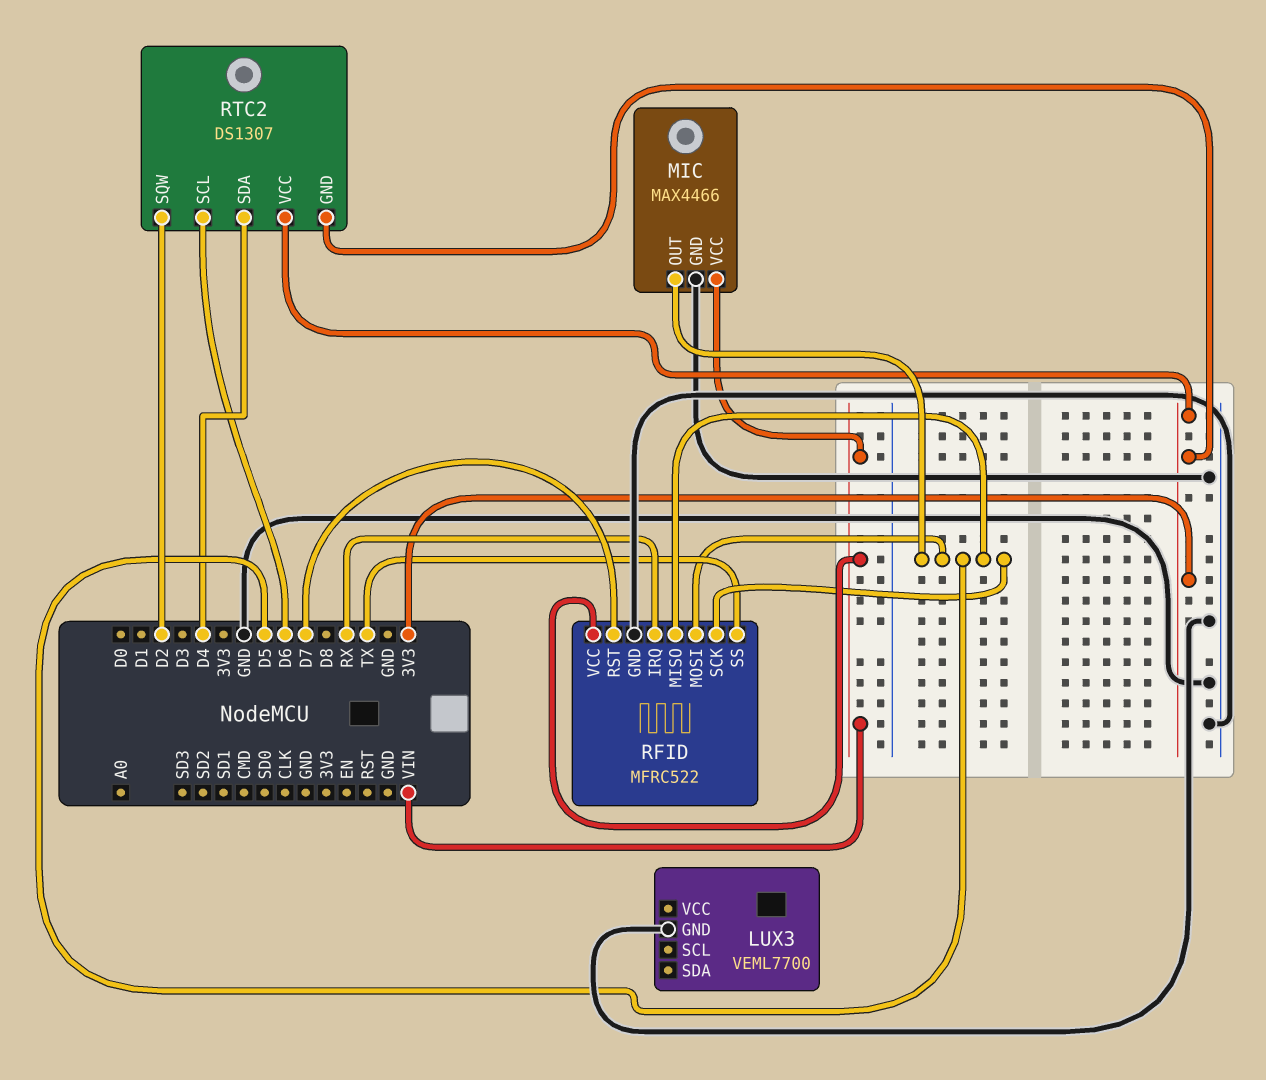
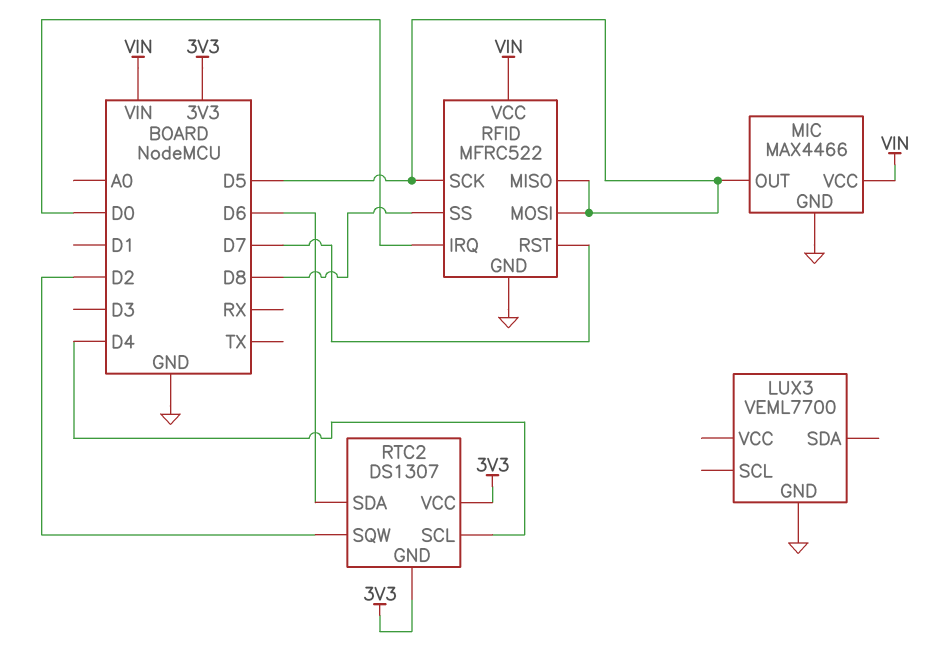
RFID pin IRQ: RX -> D0
RFID pin SS: TX -> D8
RTC2 pin SCL: D6 -> D4
RTC2 pin SDA: D4 -> D6

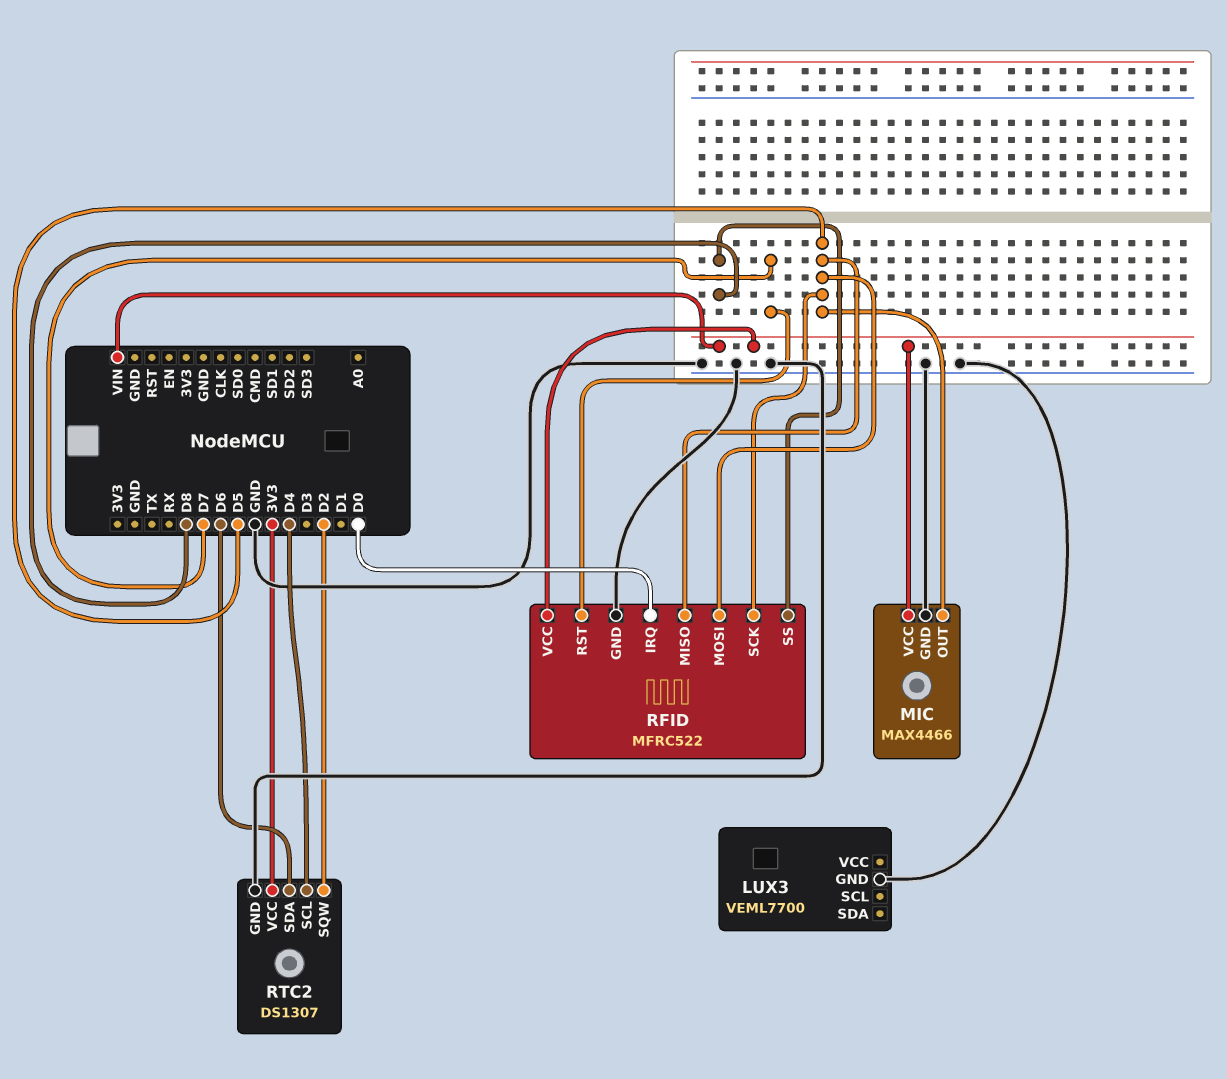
RTC2 pin GND: 3V3 -> GND

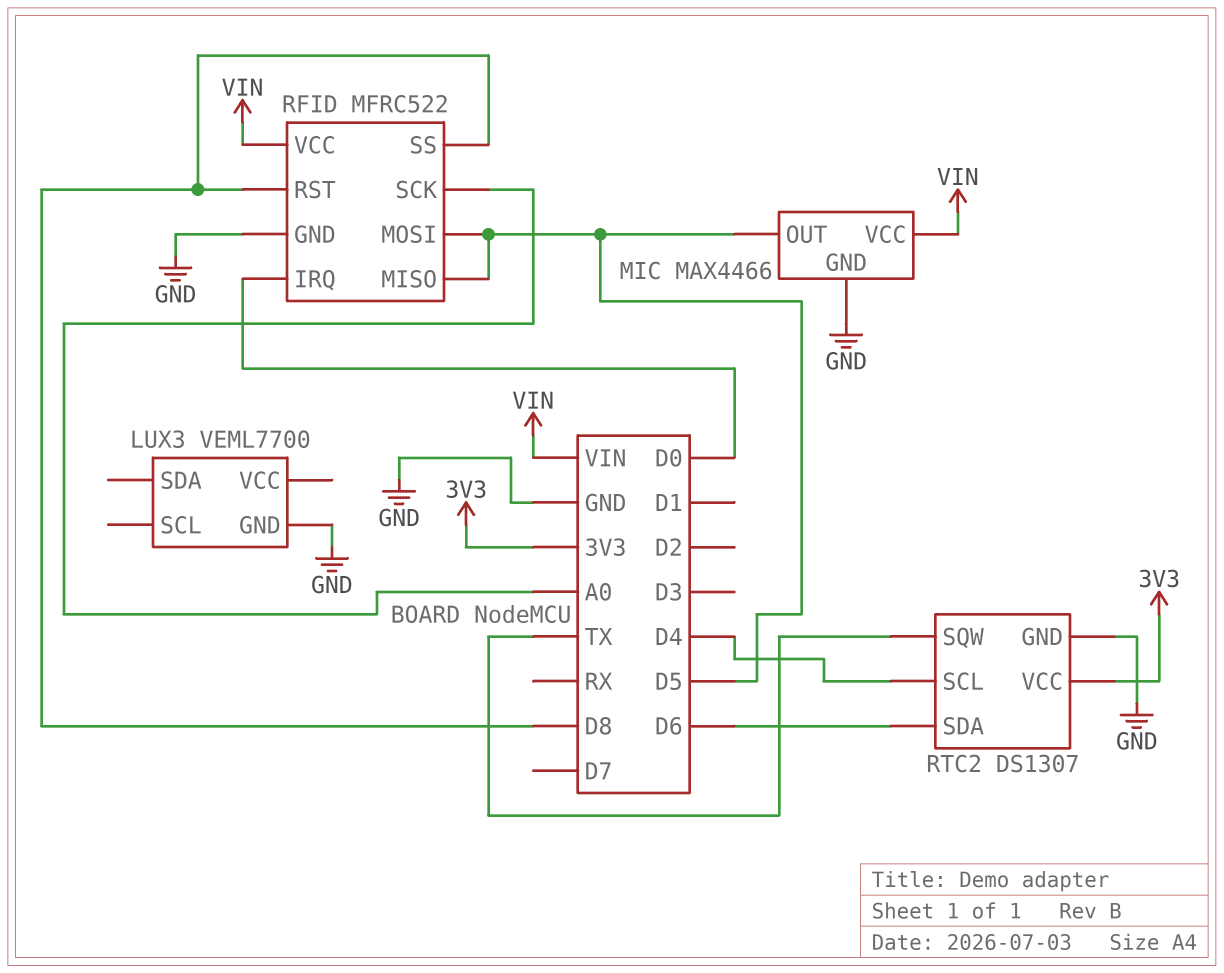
RFID pin RST: D7 -> D8
RFID pin SCK: D5 -> A0
RTC2 pin SQW: D2 -> TX

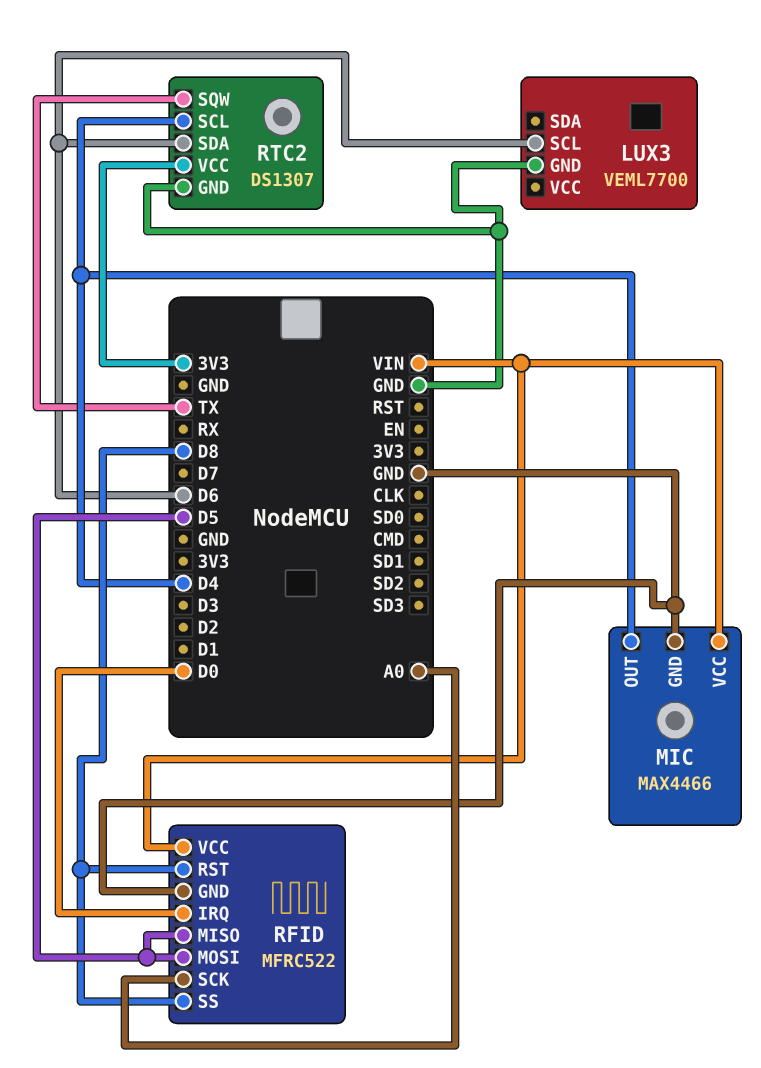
LUX3 pin SCL: none -> D6
MIC pin OUT: D5 -> D4

